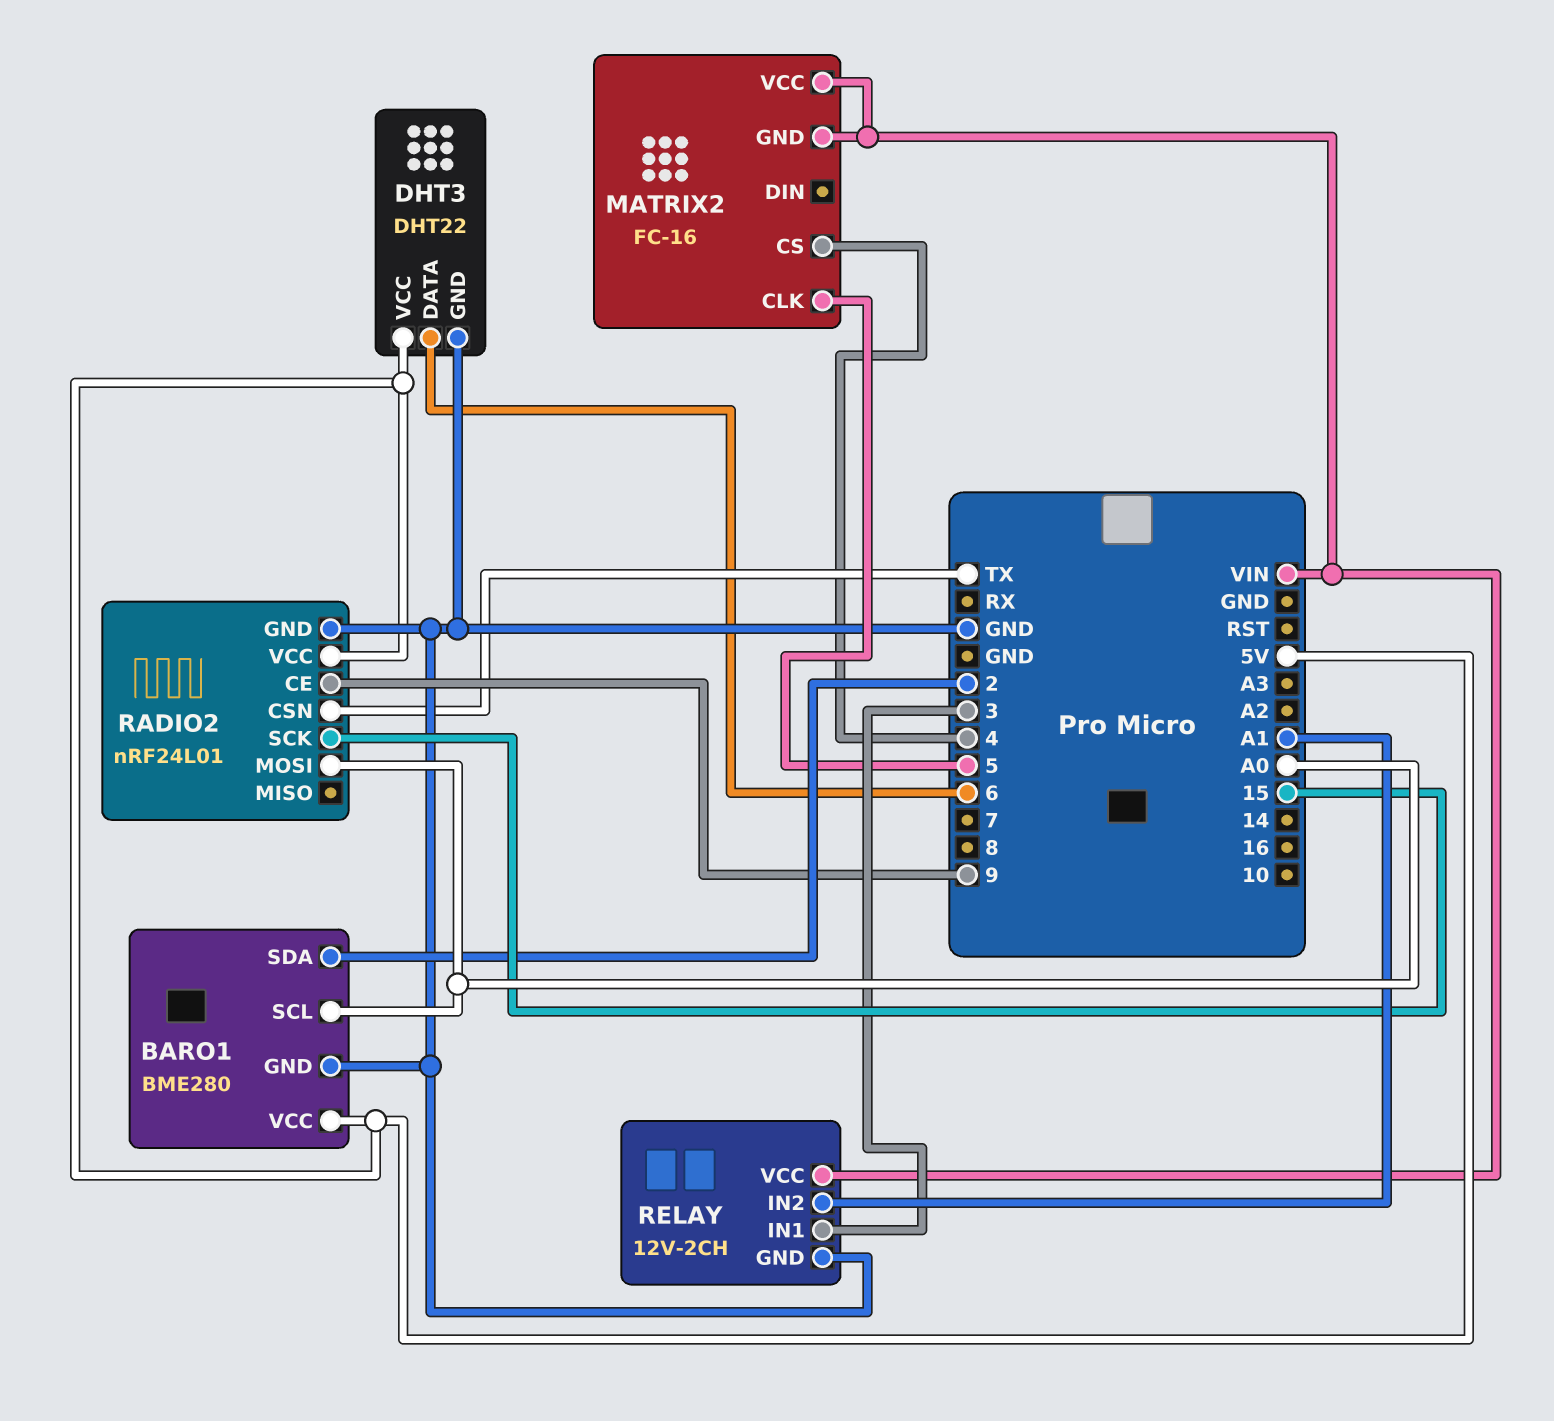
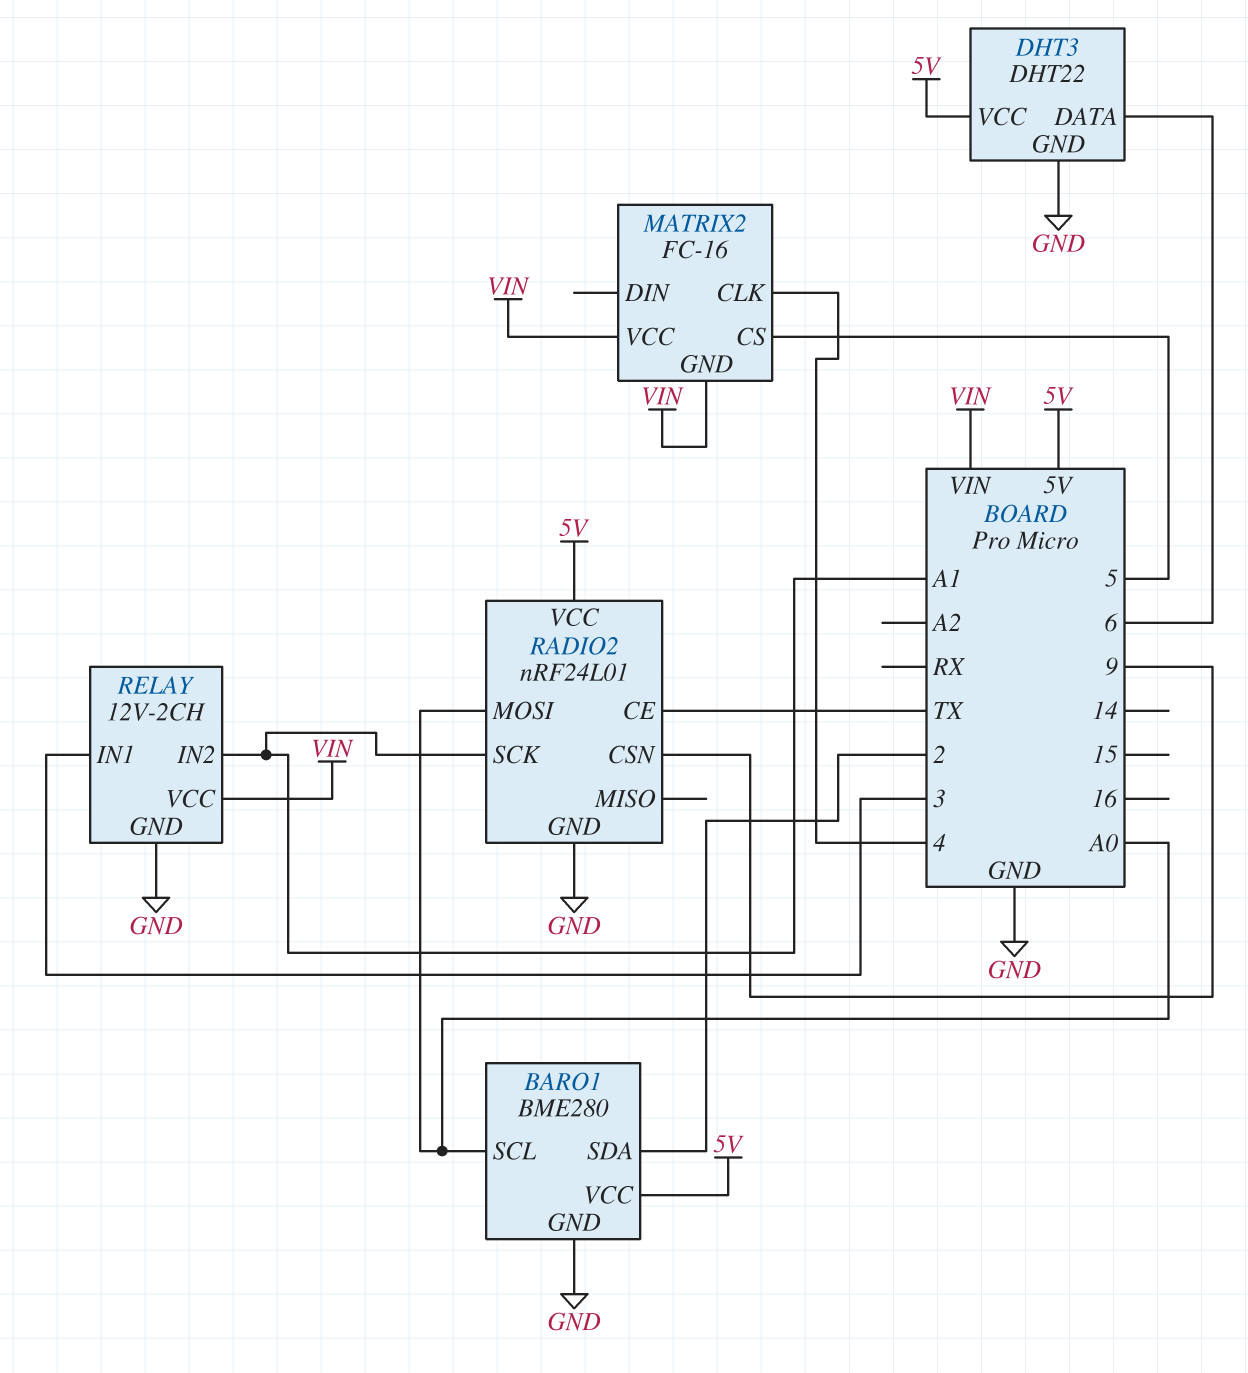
MATRIX2 pin CLK: 5 -> 4
MATRIX2 pin CS: 4 -> 5
RADIO2 pin CE: 9 -> TX
RADIO2 pin CSN: TX -> 9
RADIO2 pin SCK: 15 -> A1

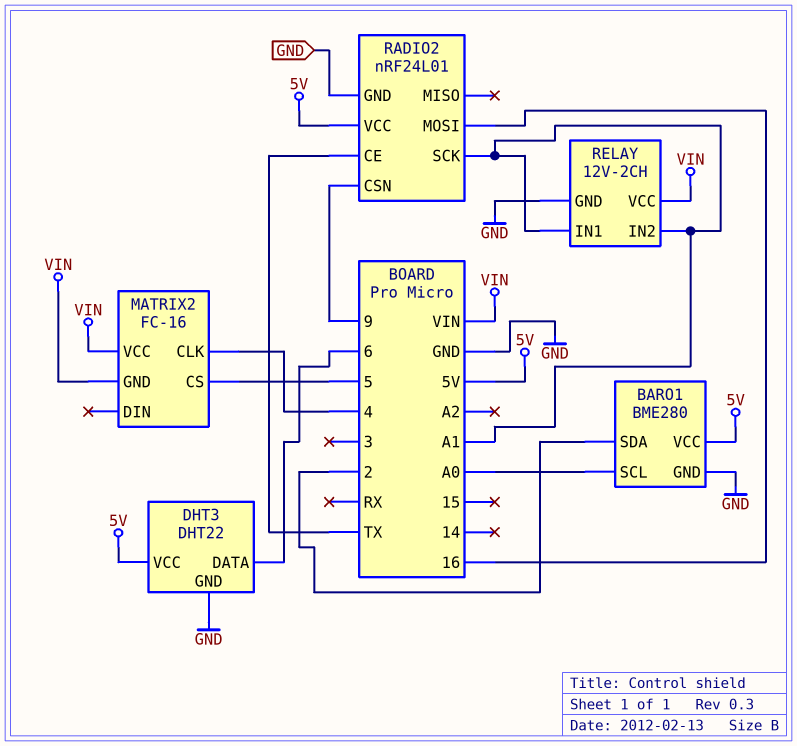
RADIO2 pin MOSI: A0 -> 16
RELAY pin IN1: 3 -> A1

